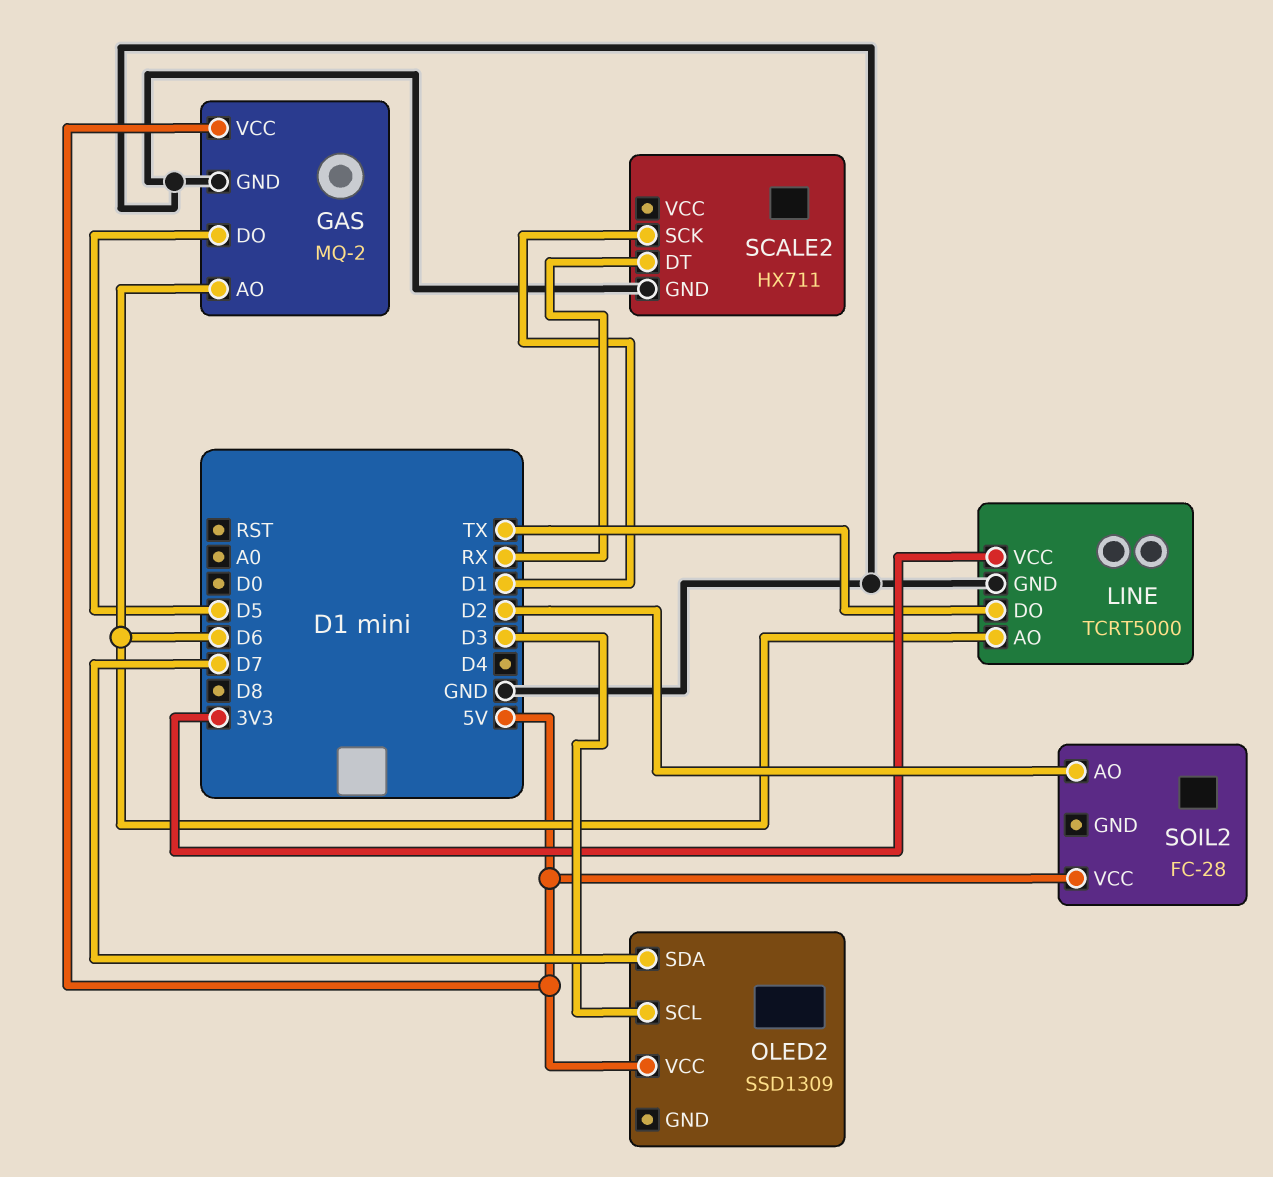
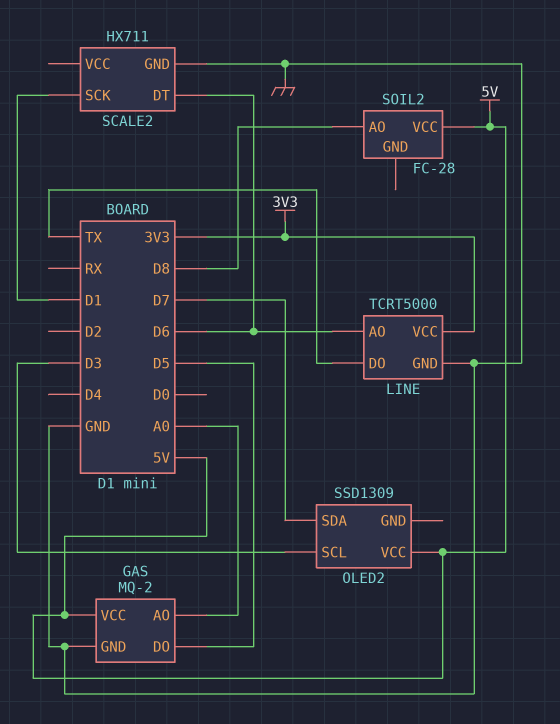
GAS pin AO: D6 -> A0
SCALE2 pin DT: RX -> D6
SOIL2 pin AO: D2 -> D8

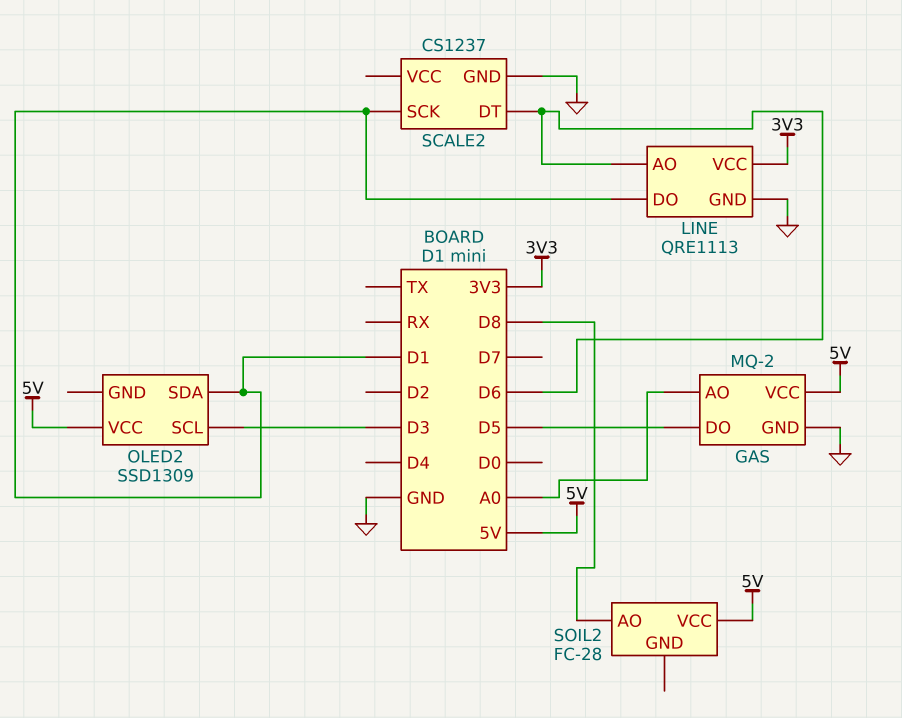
LINE: TCRT5000 -> QRE1113
LINE pin DO: TX -> D1
OLED2 pin SDA: D7 -> D1
SCALE2: HX711 -> CS1237

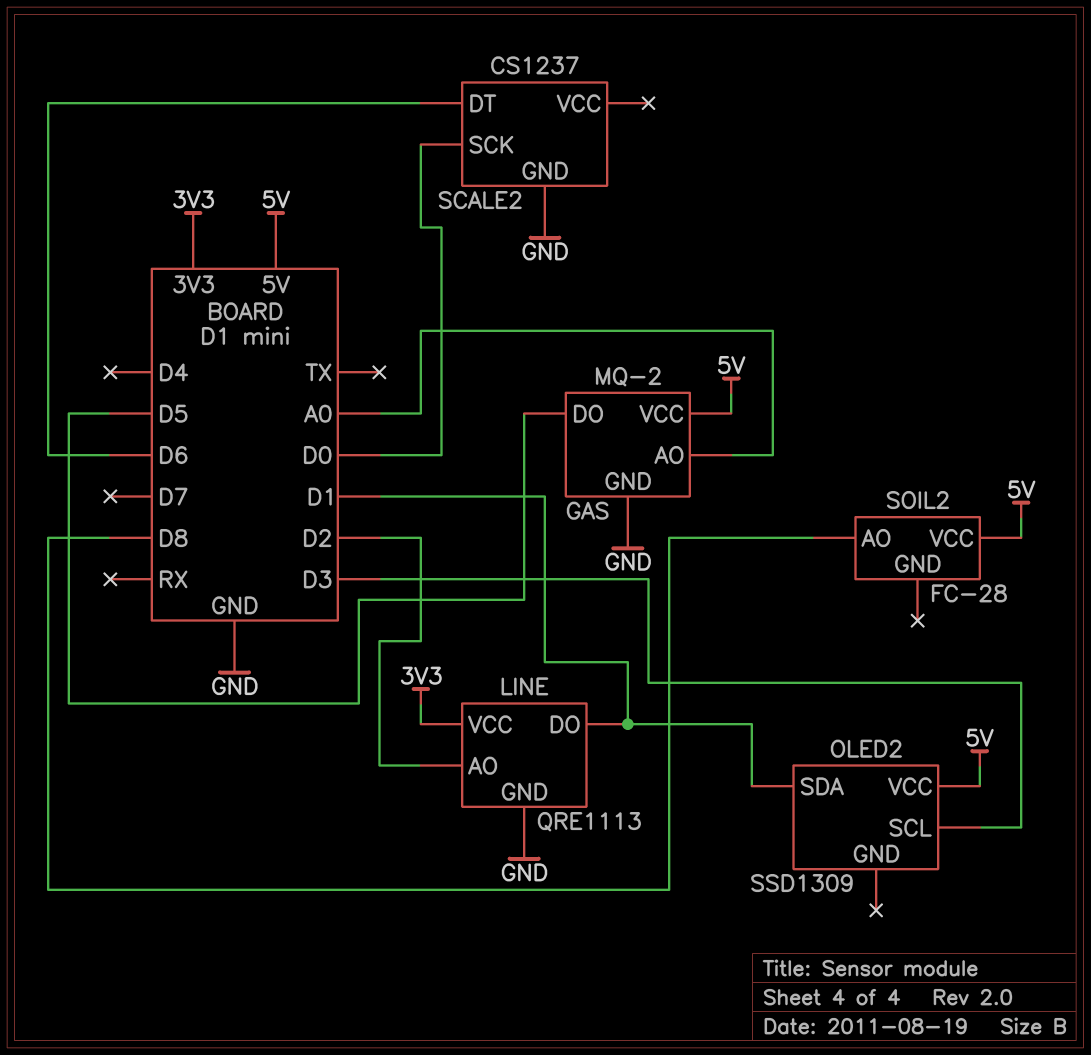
LINE pin AO: D6 -> D2
SCALE2 pin SCK: D1 -> D0

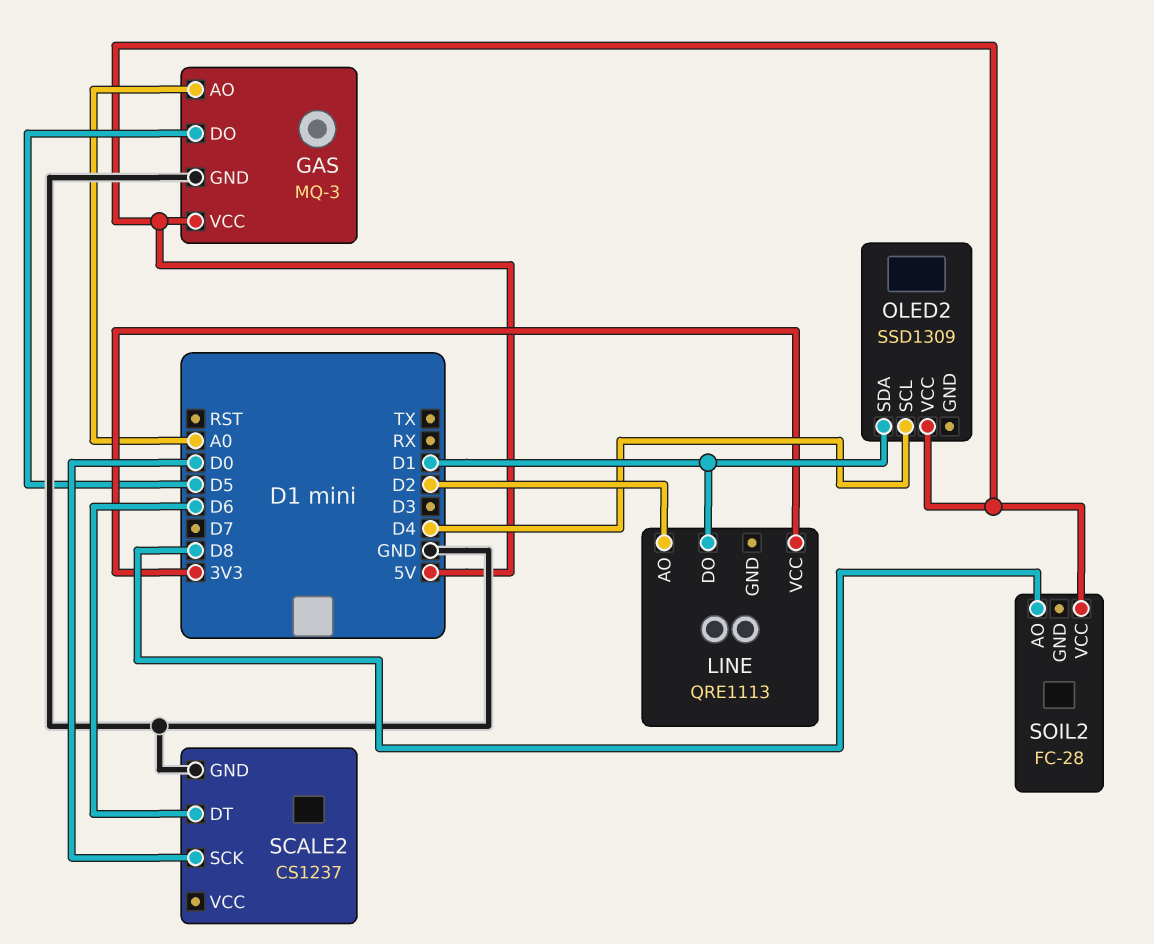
GAS: MQ-2 -> MQ-3
LINE pin GND: GND -> none
OLED2 pin SCL: D3 -> D4

